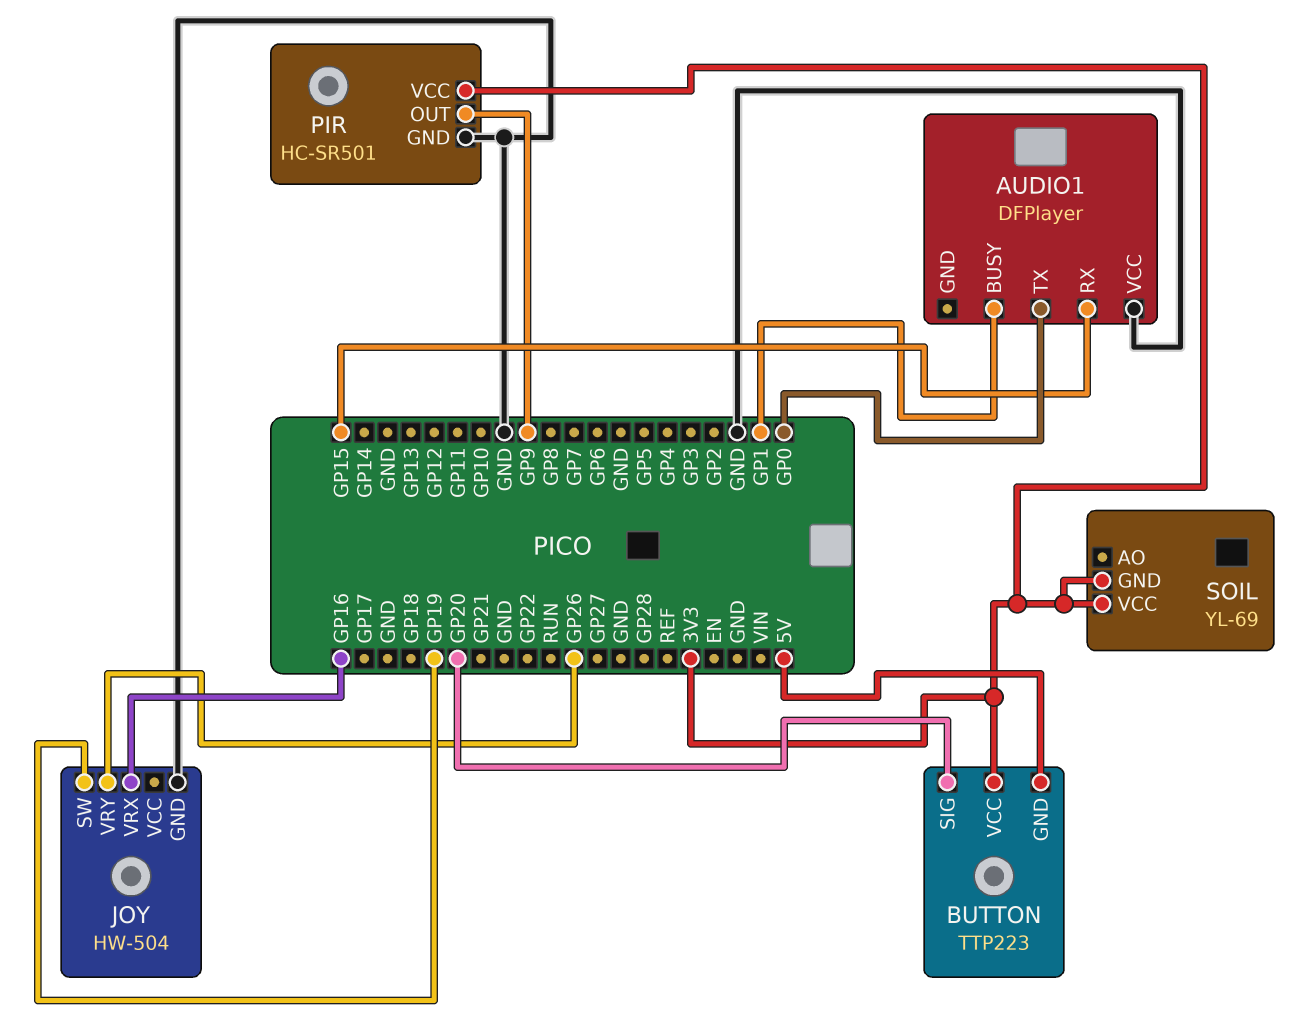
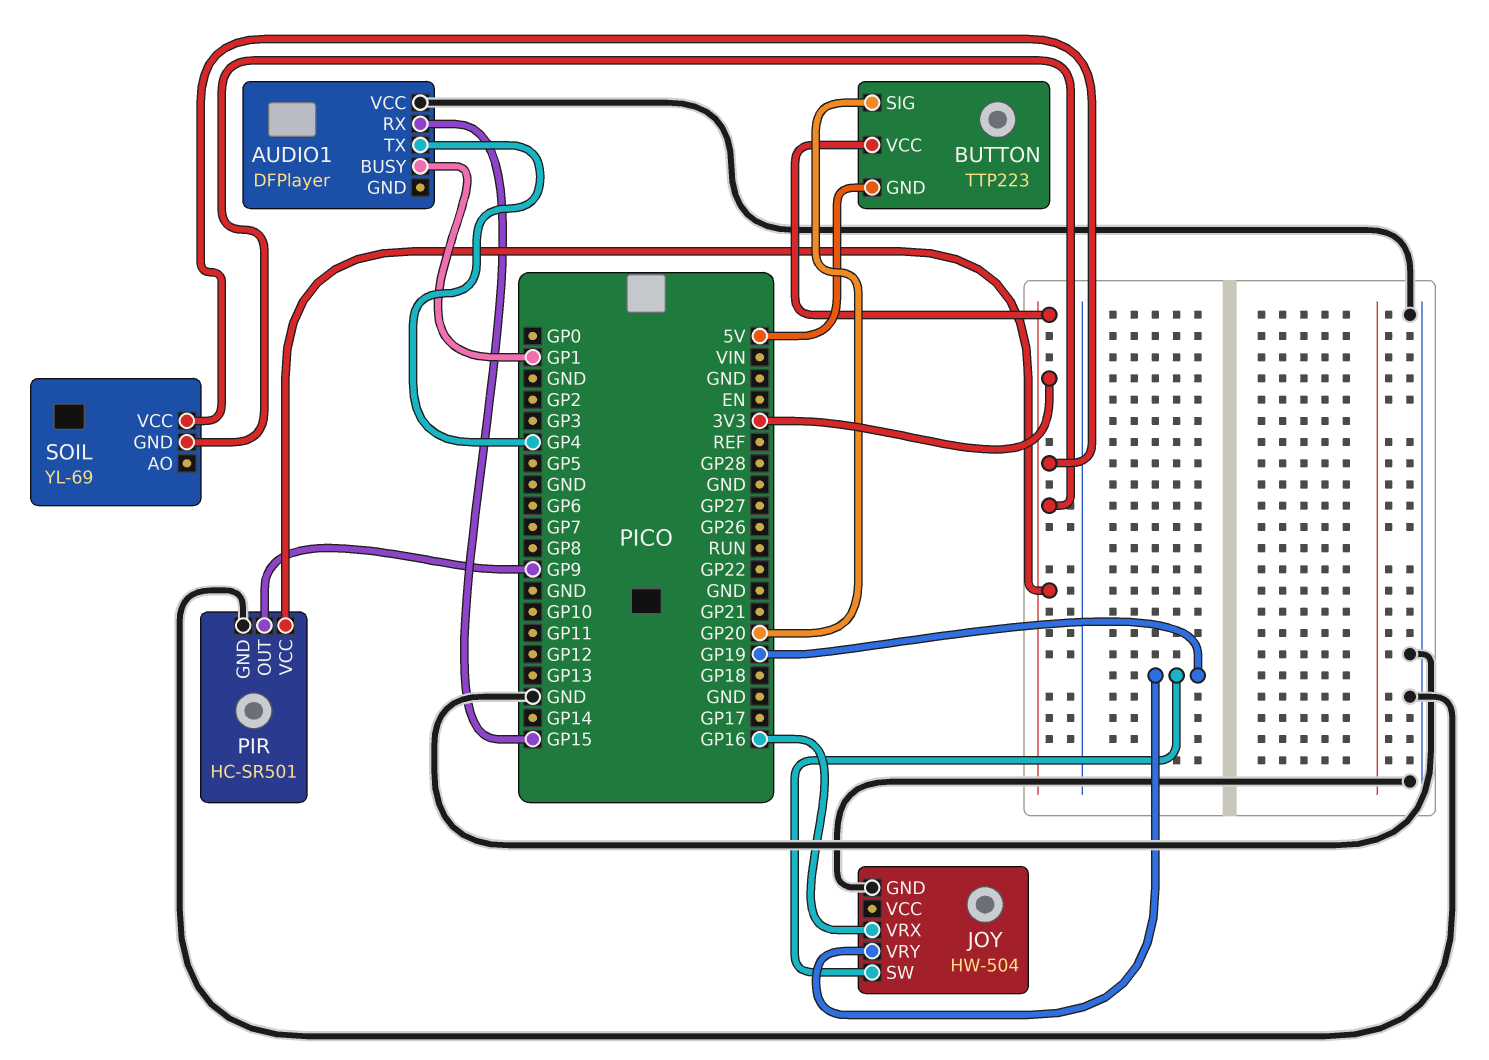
AUDIO1 pin TX: GP0 -> GP4
JOY pin VRY: GP26 -> GP19

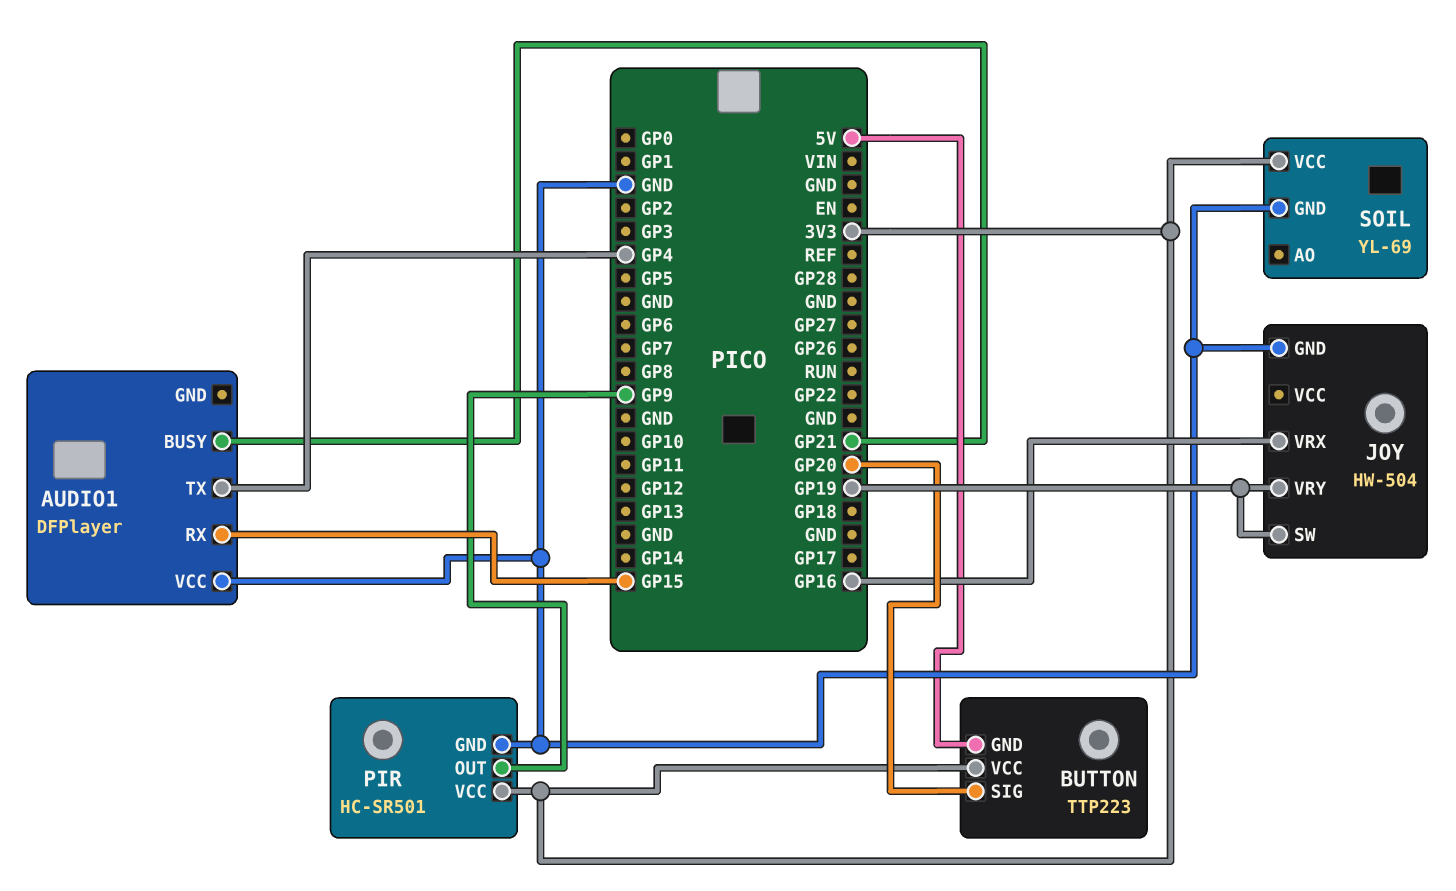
AUDIO1 pin BUSY: GP1 -> GP21
SOIL pin GND: 3V3 -> GND

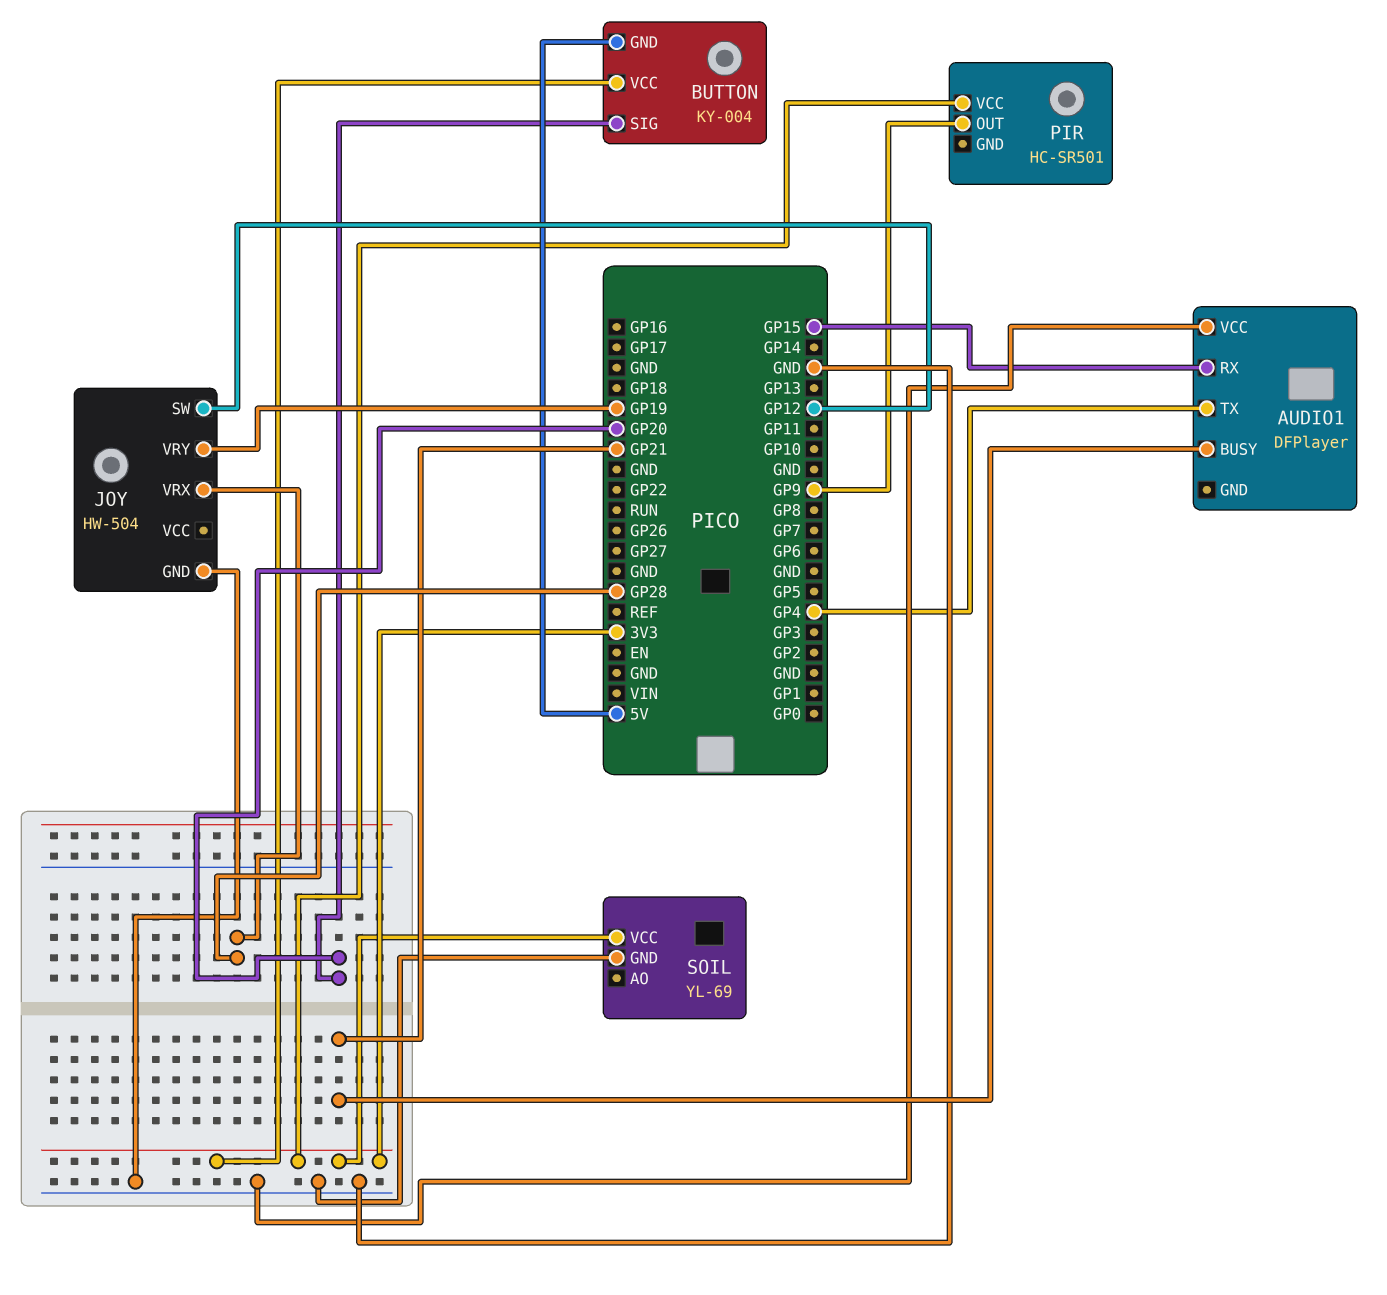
BUTTON: TTP223 -> KY-004
JOY pin SW: GP19 -> GP12
JOY pin VRX: GP16 -> GP28
PIR pin GND: GND -> none

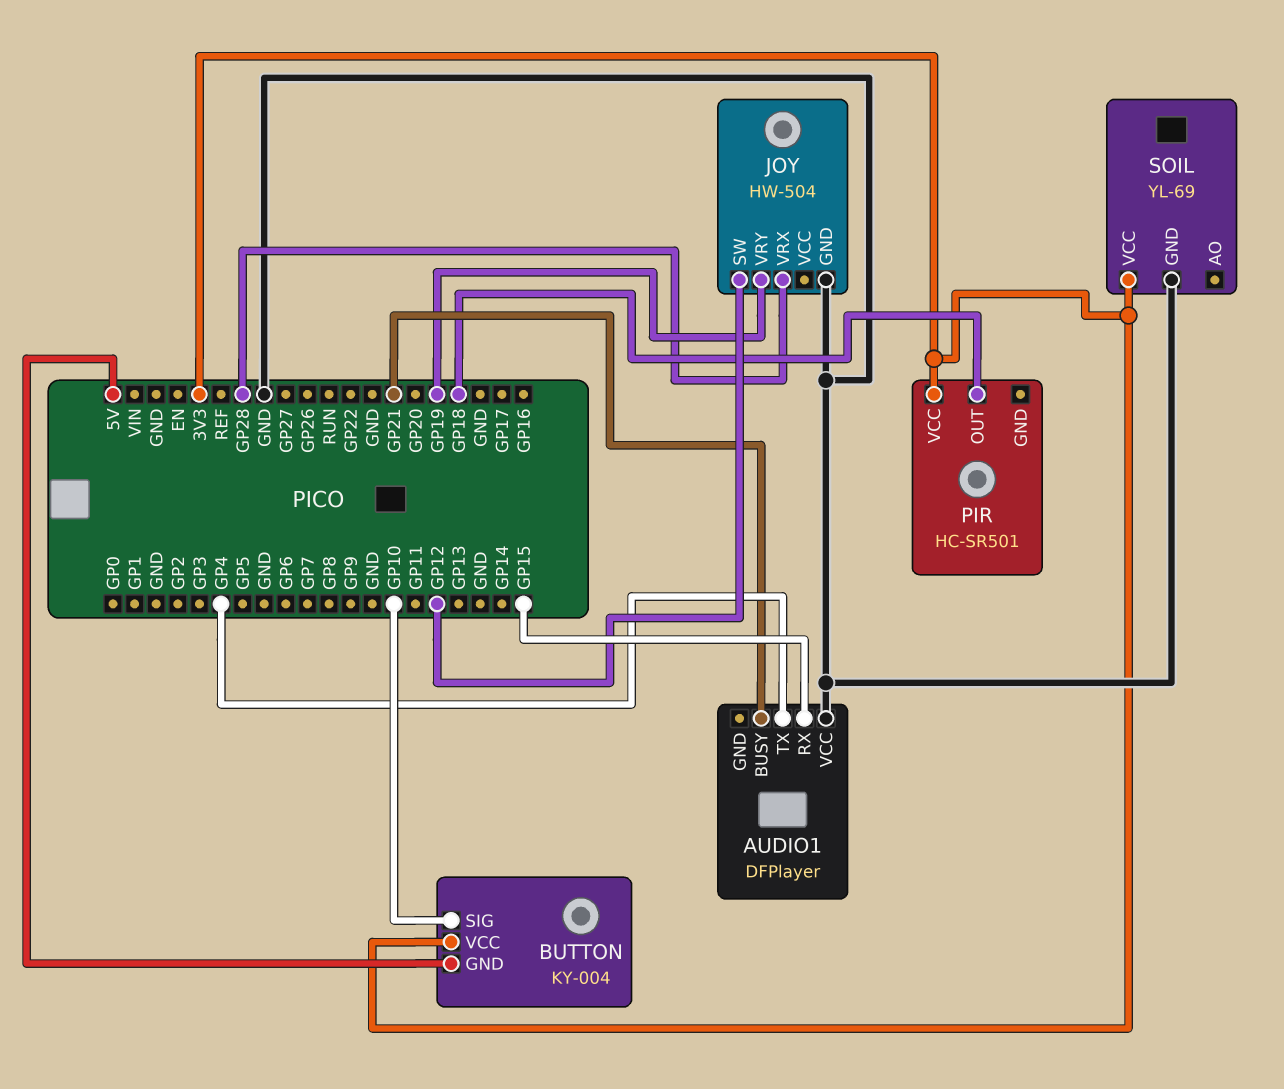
BUTTON pin SIG: GP20 -> GP10
PIR pin OUT: GP9 -> GP18

